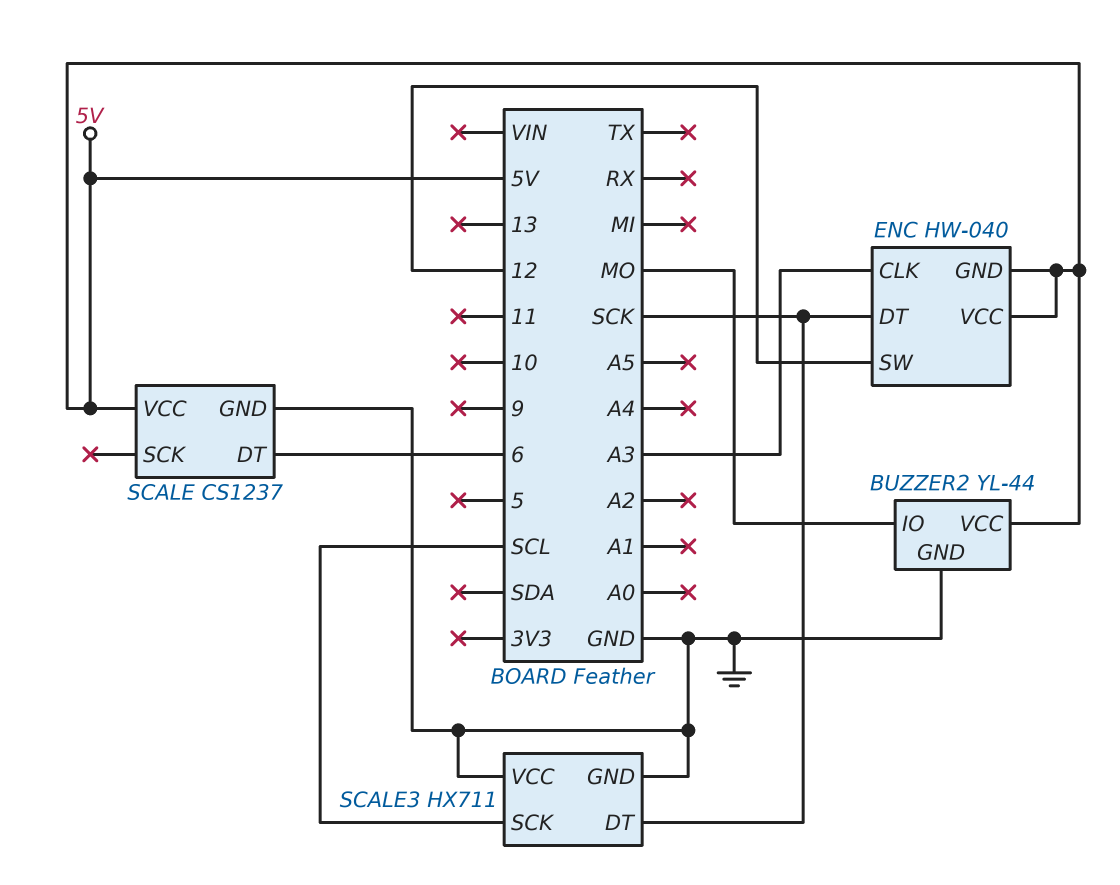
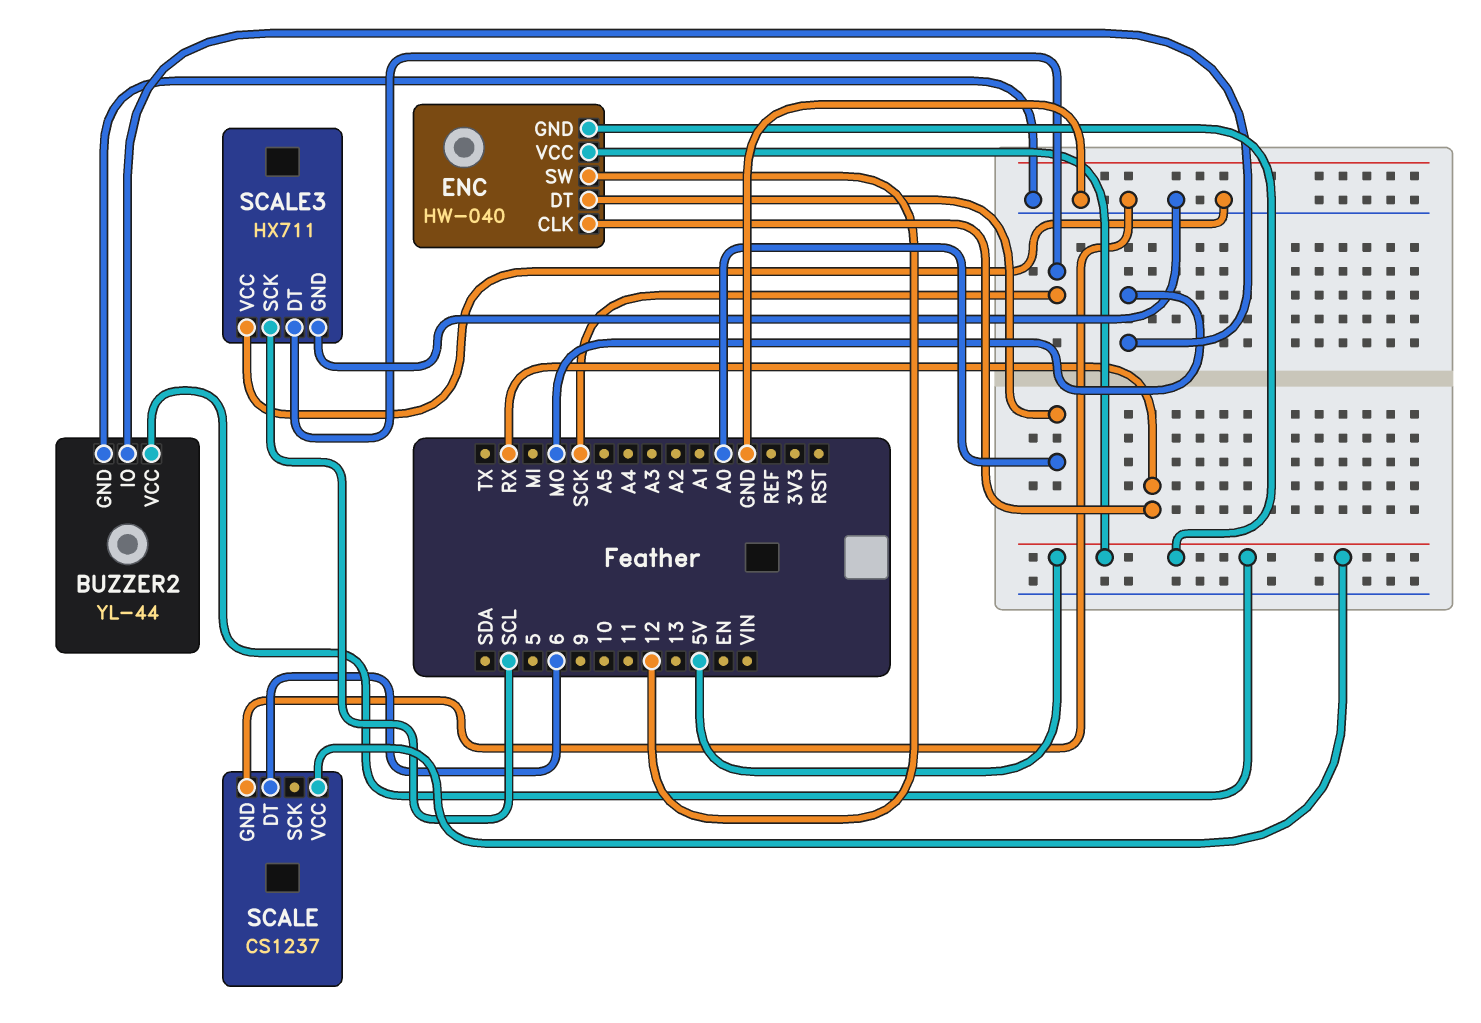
ENC pin CLK: A3 -> RX
ENC pin DT: SCK -> A0

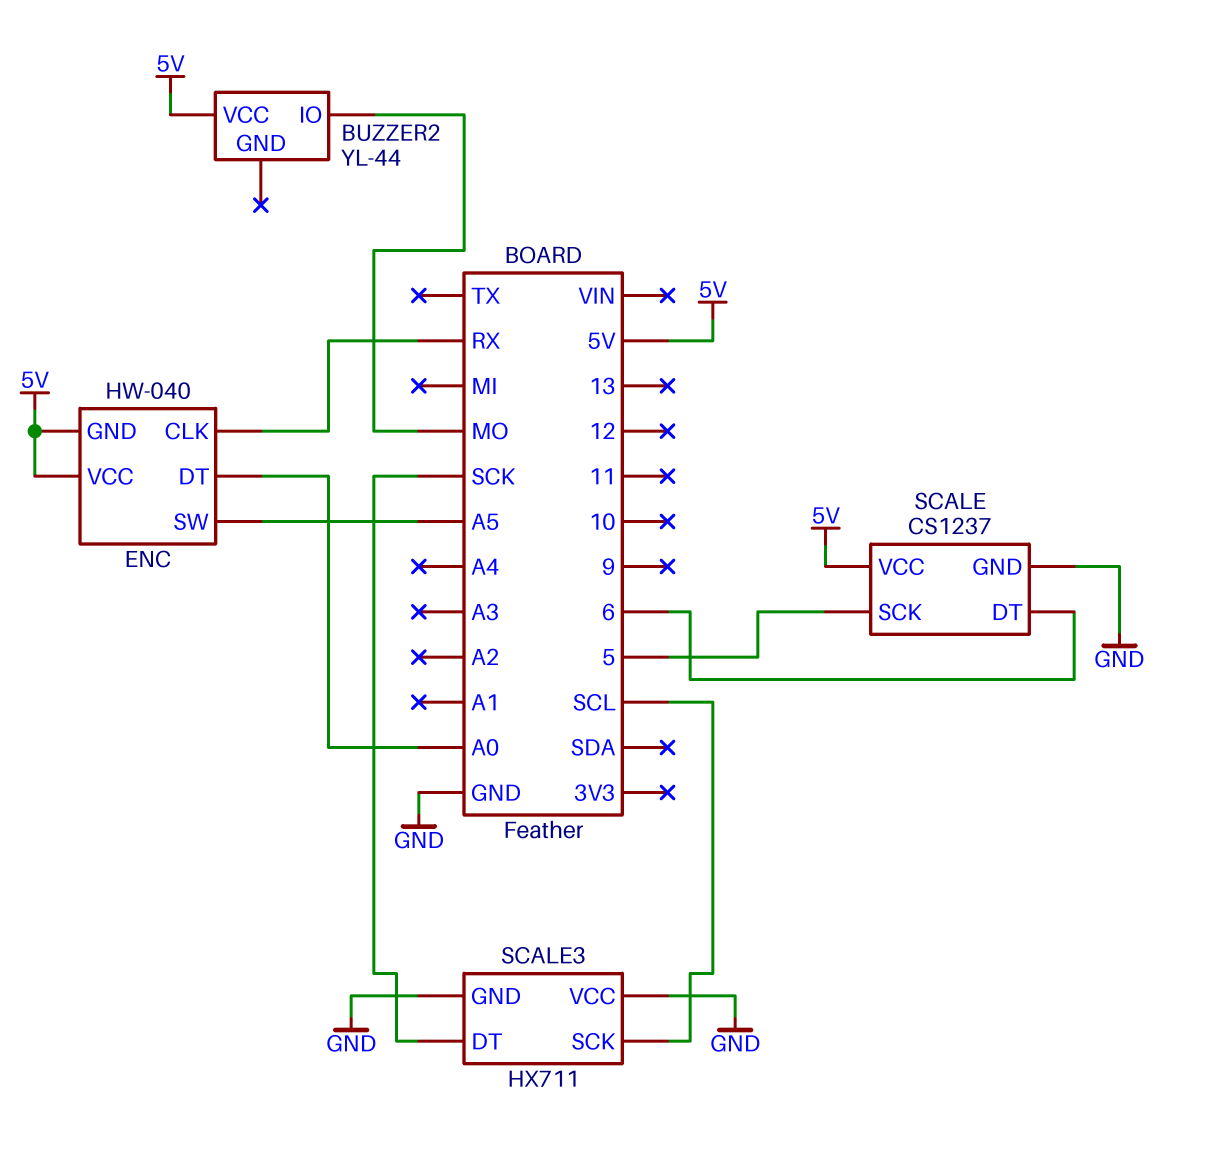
BUZZER2 pin GND: GND -> none
ENC pin SW: 12 -> A5
SCALE pin SCK: none -> 5

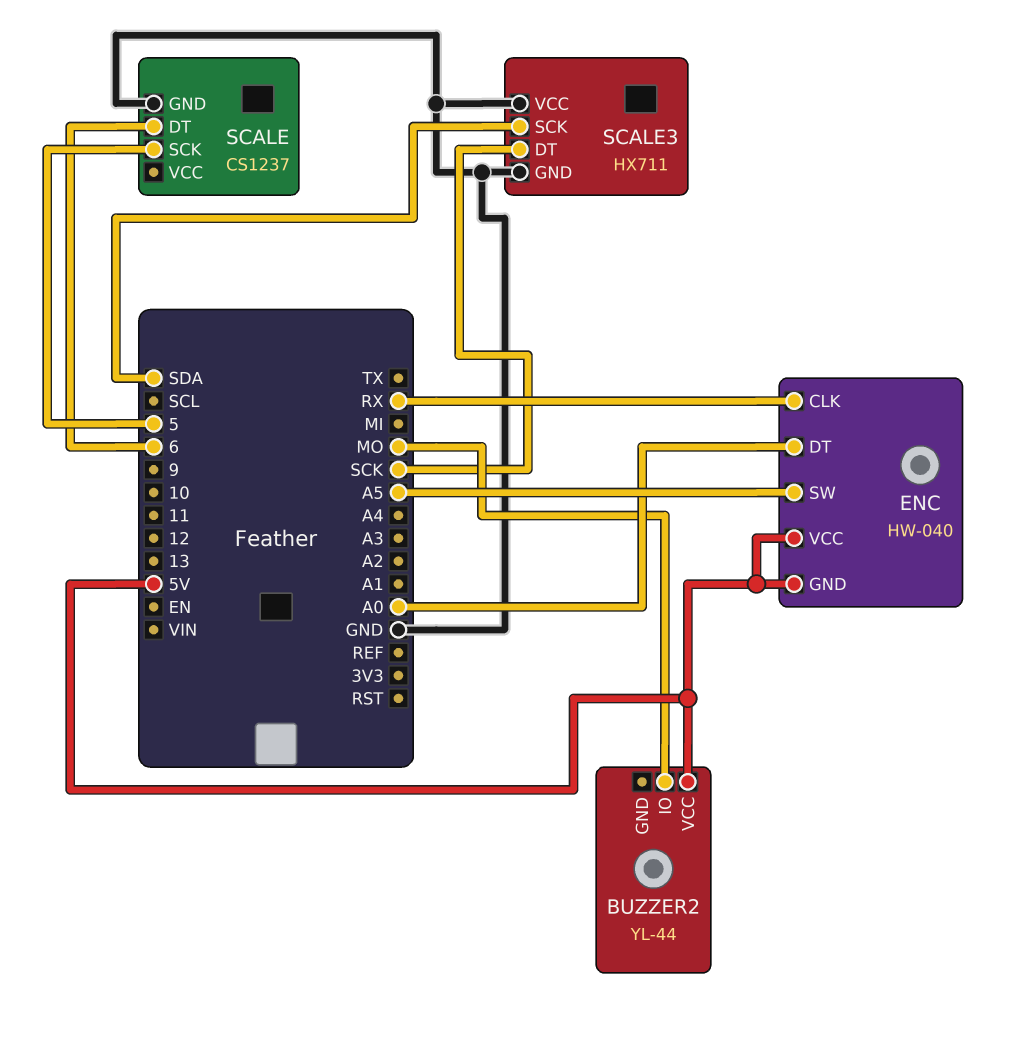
SCALE pin VCC: 5V -> none
SCALE3 pin SCK: SCL -> SDA

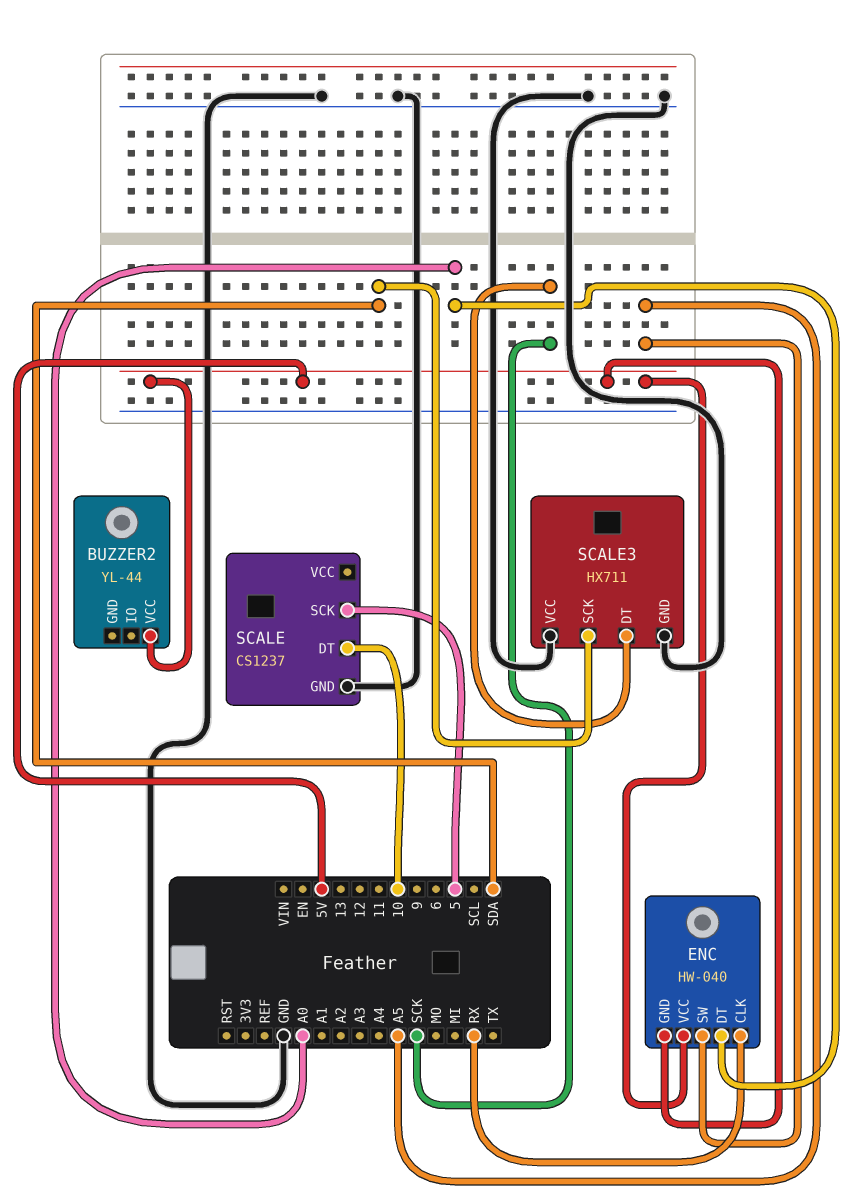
BUZZER2 pin IO: MO -> none
SCALE pin DT: 6 -> 10

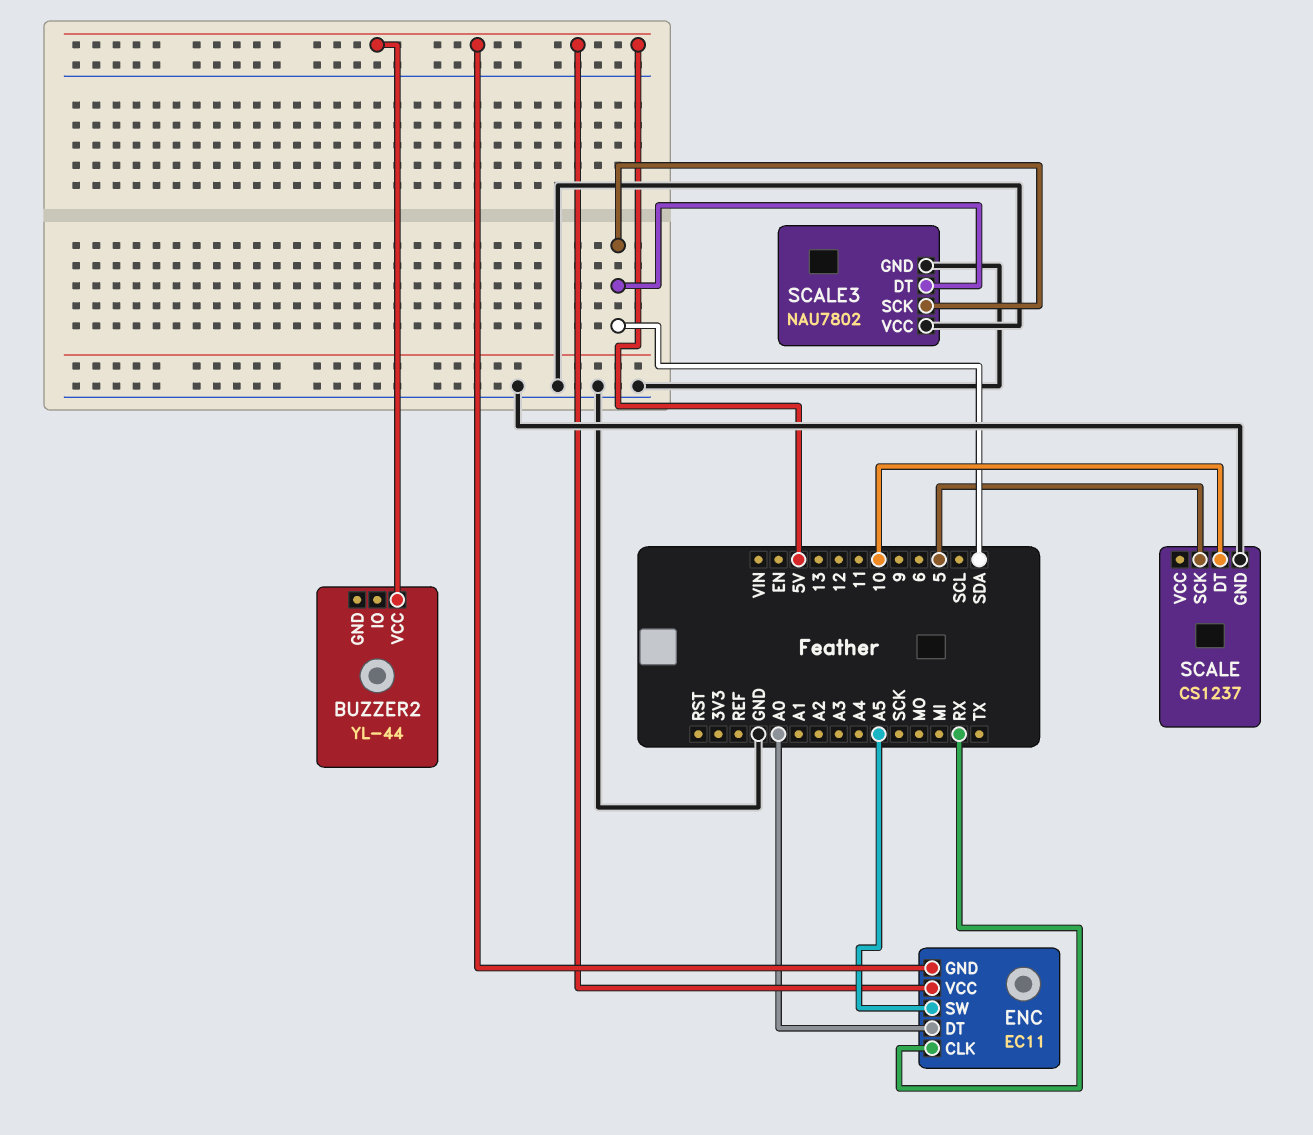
ENC: HW-040 -> EC11
SCALE3: HX711 -> NAU7802
SCALE3 pin DT: SCK -> SDA

